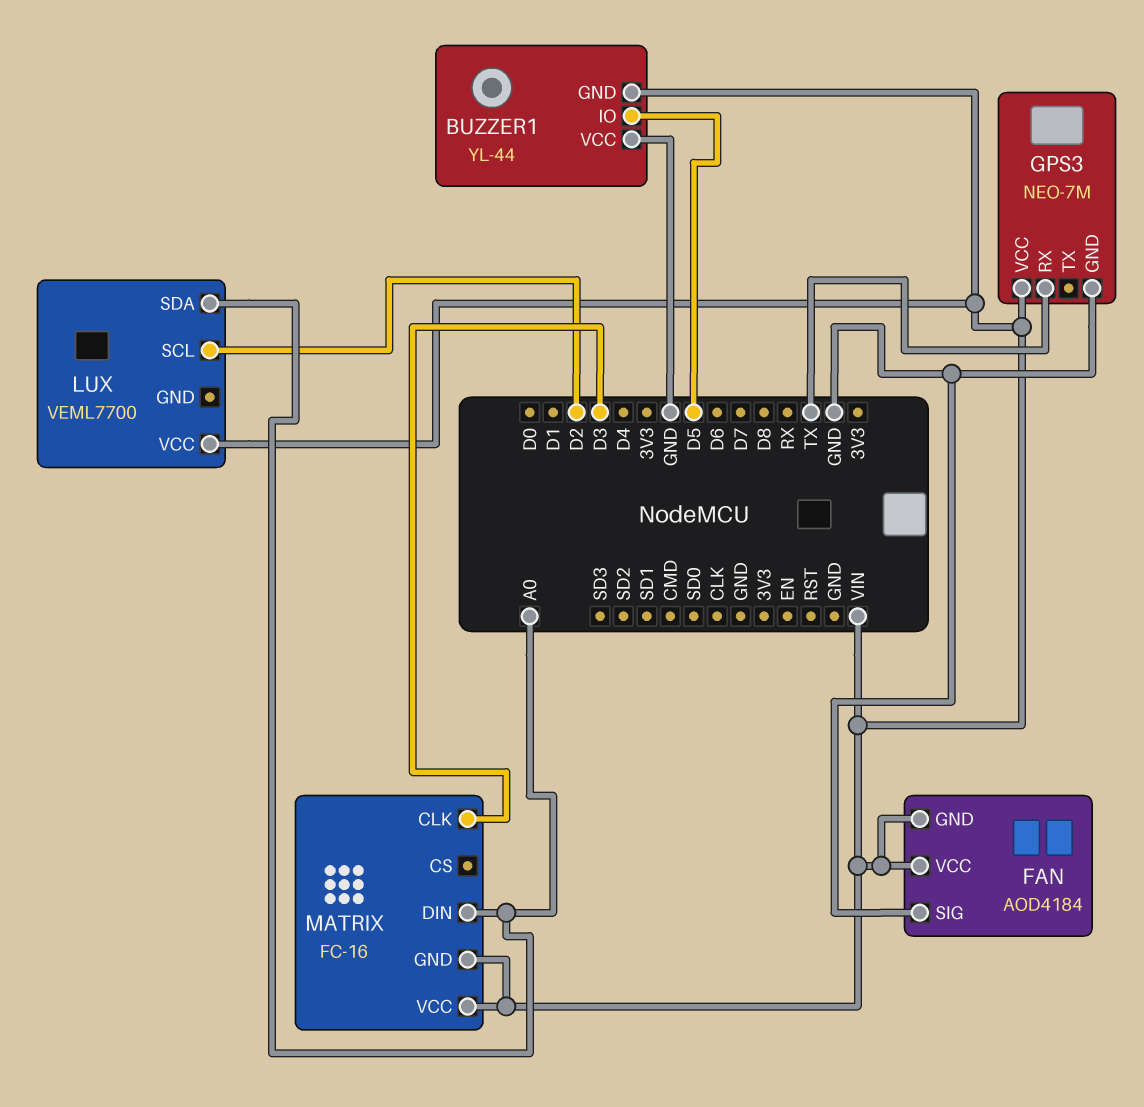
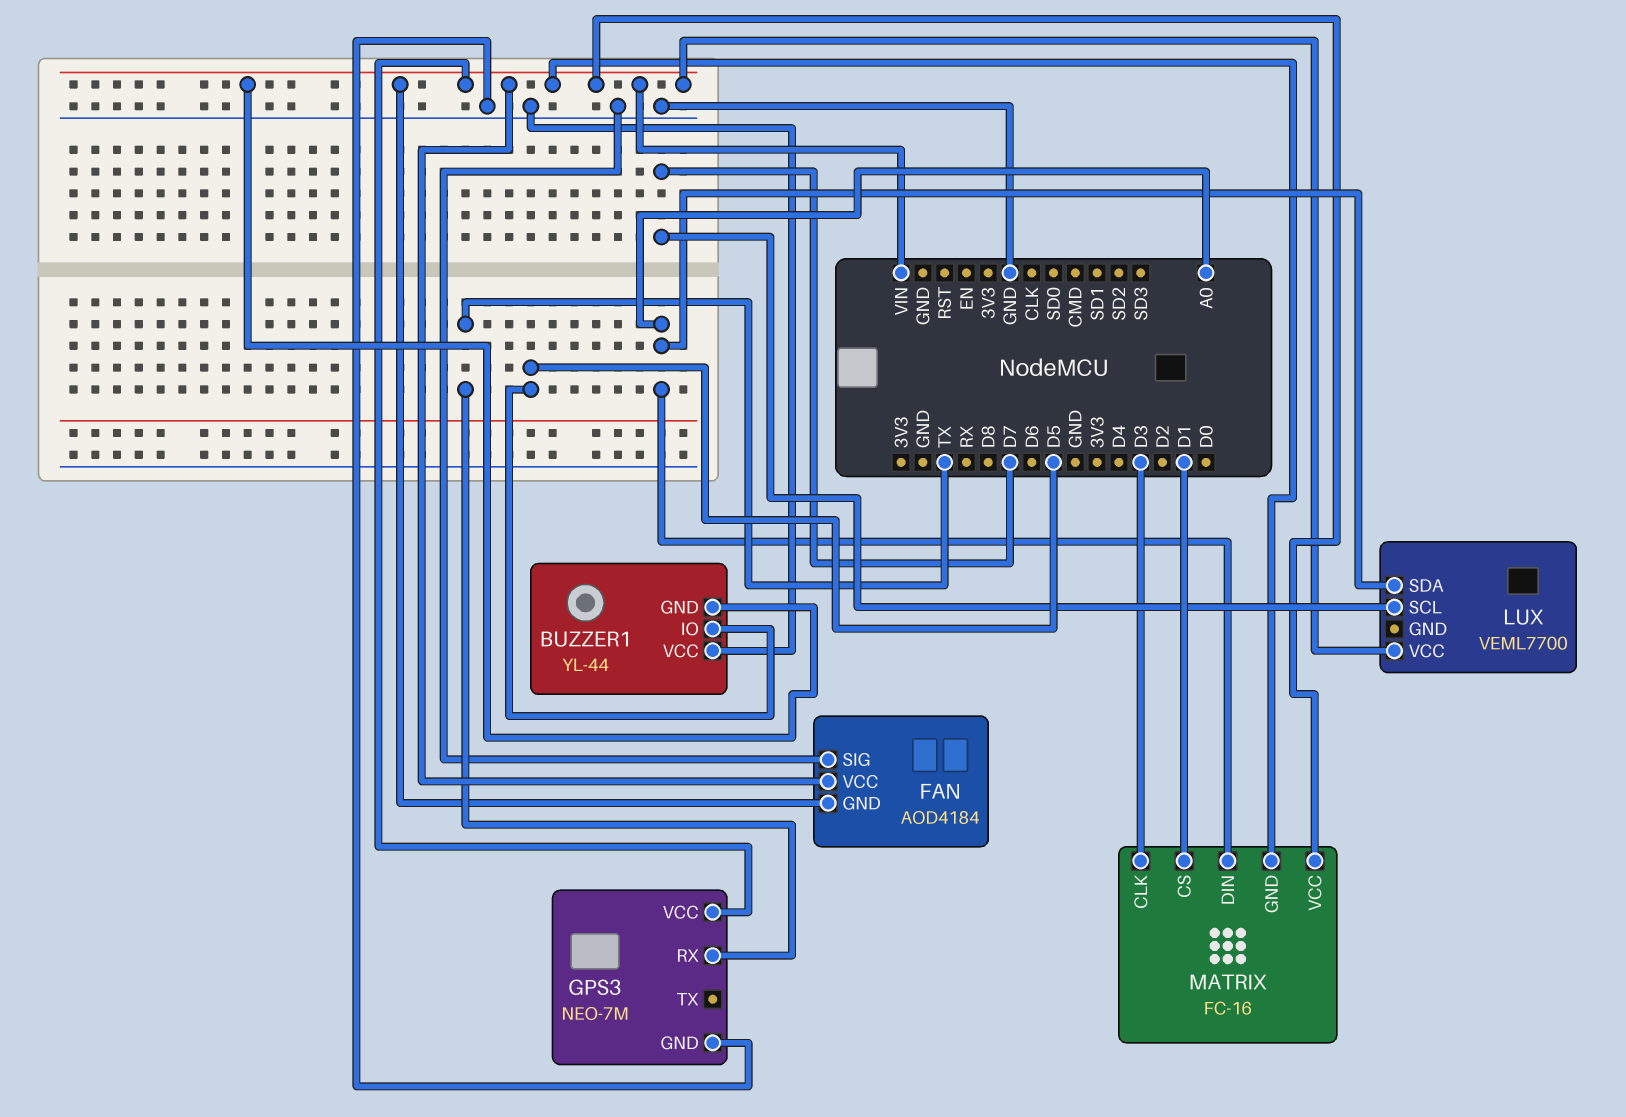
LUX pin SCL: D2 -> D7
MATRIX pin CS: none -> D1

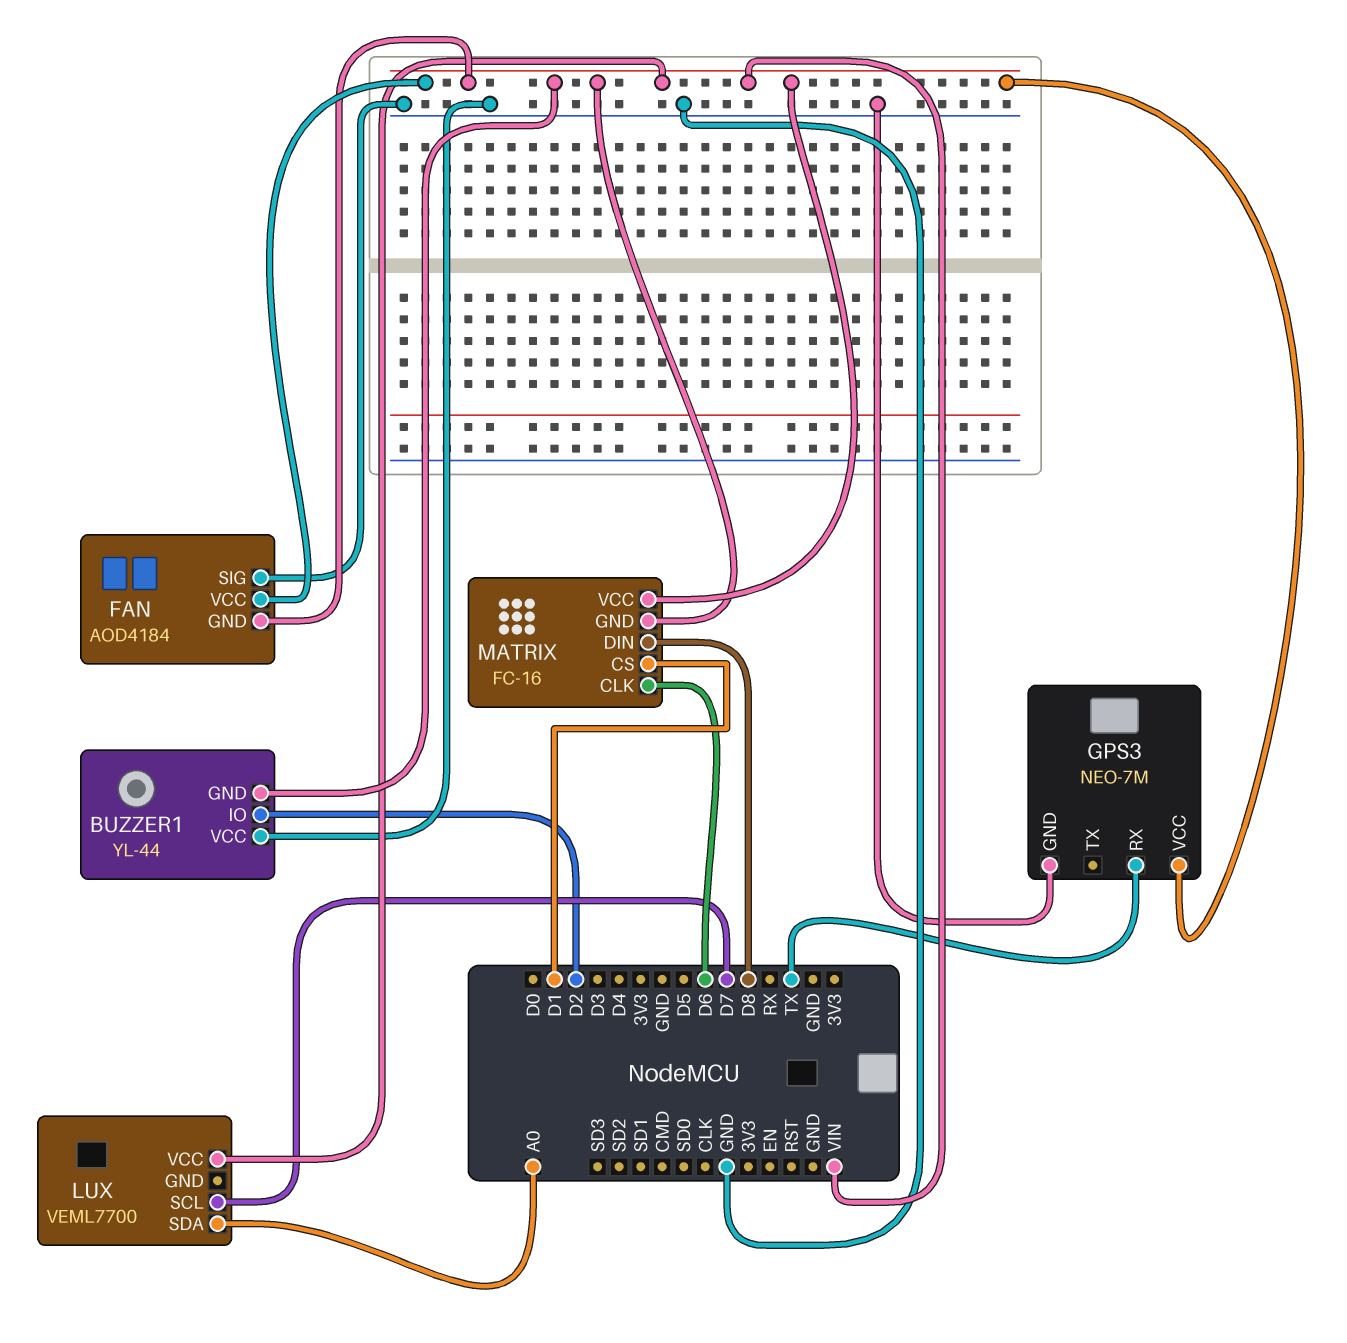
BUZZER1 pin IO: D5 -> D2
MATRIX pin CLK: D3 -> D6
MATRIX pin DIN: A0 -> D8

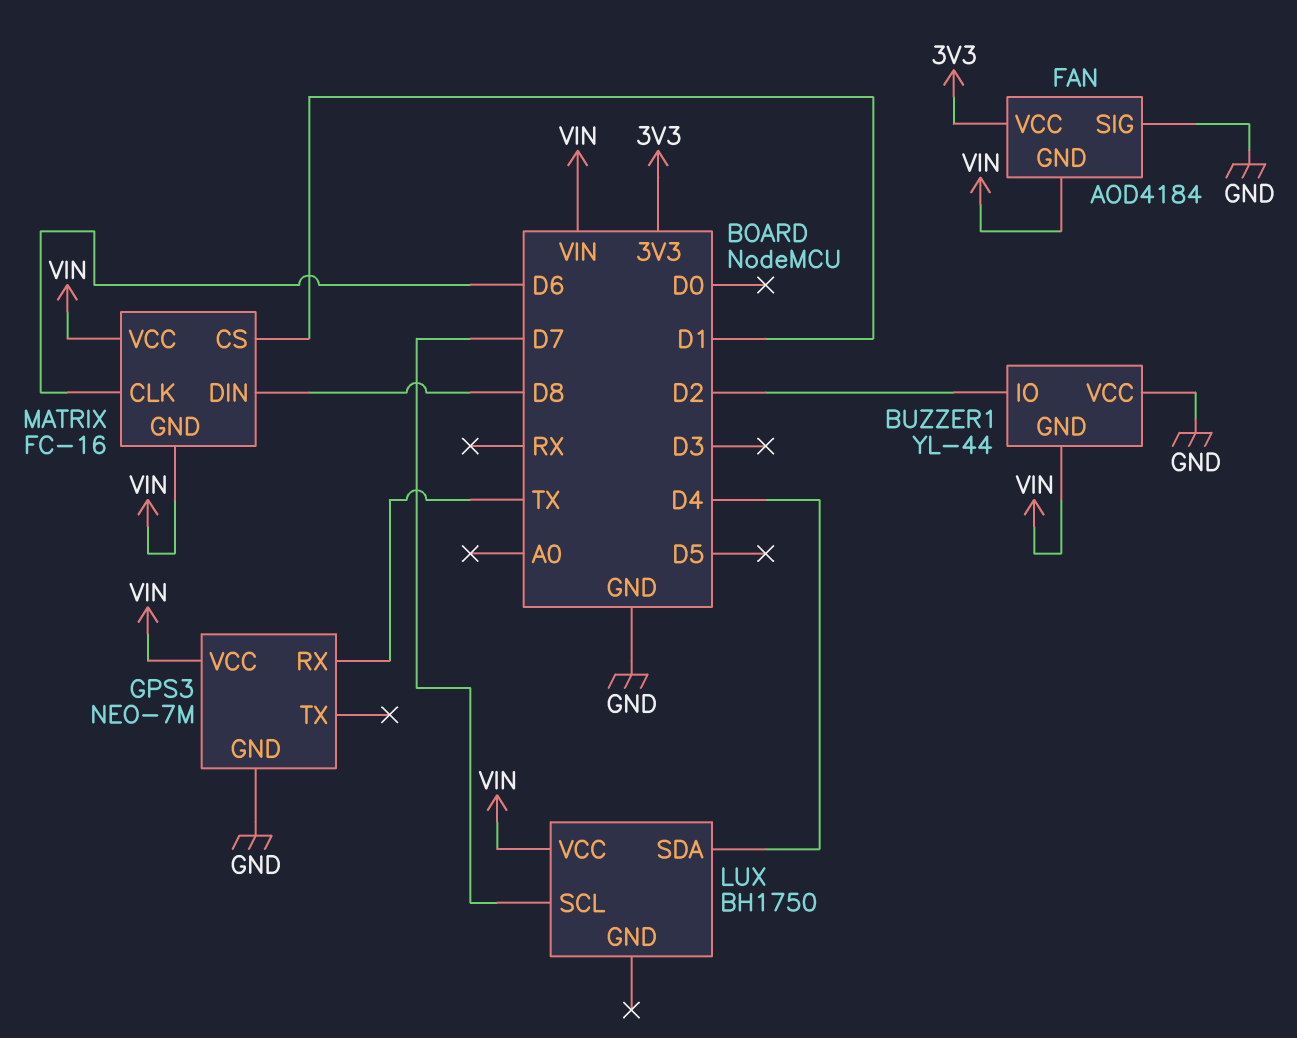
FAN pin VCC: VIN -> 3V3
LUX: VEML7700 -> BH1750
LUX pin SDA: A0 -> D4

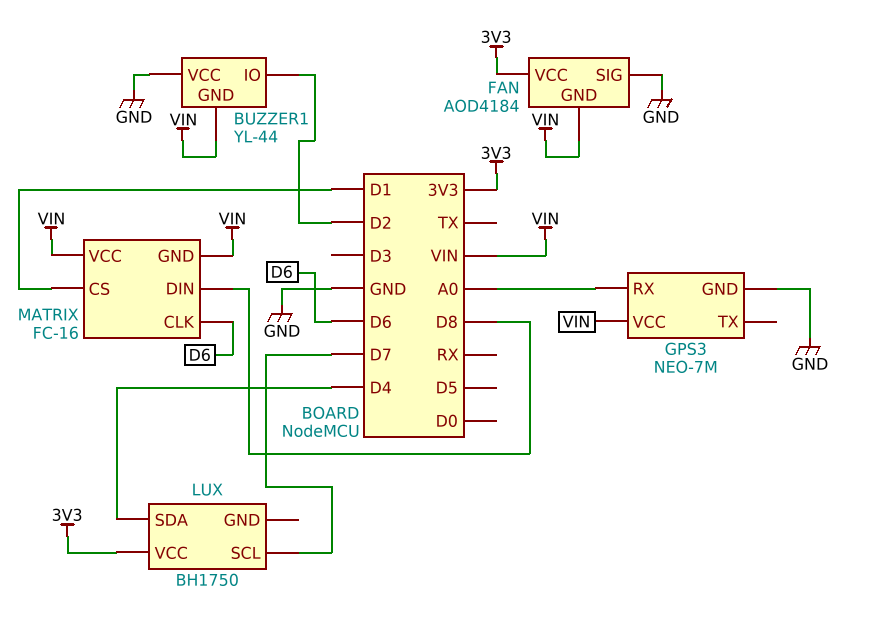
GPS3 pin RX: TX -> A0
LUX pin VCC: VIN -> 3V3

